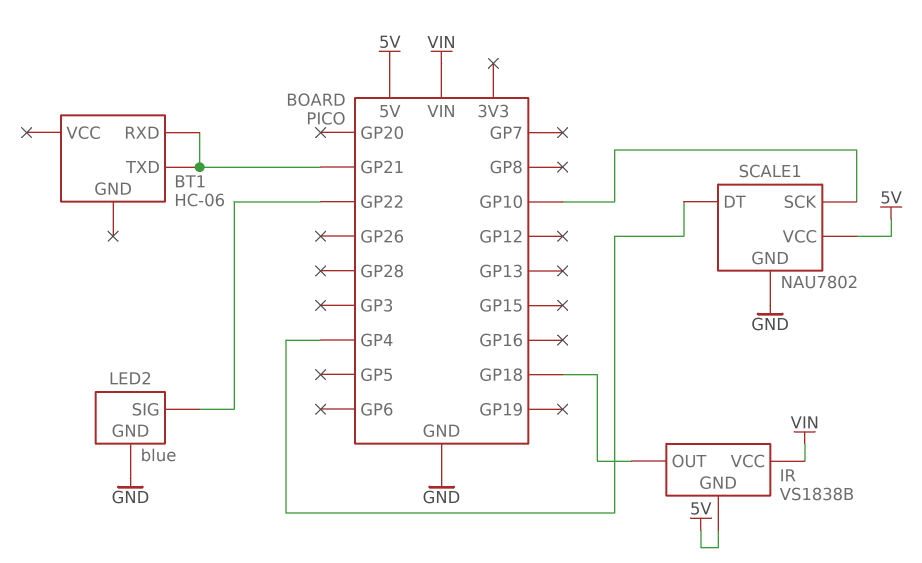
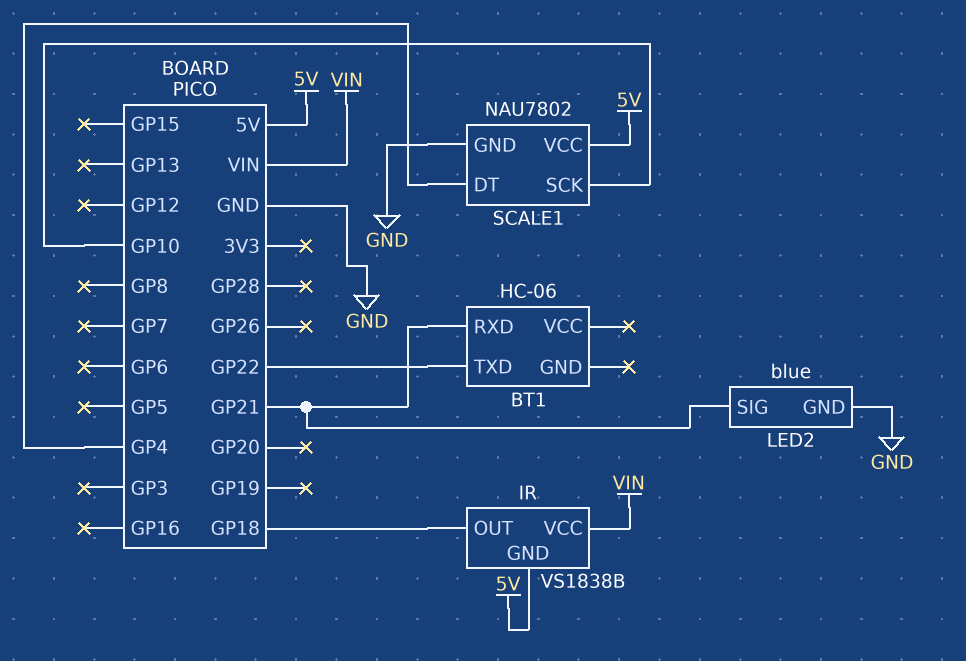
BT1 pin TXD: GP21 -> GP22
LED2 pin SIG: GP22 -> GP21

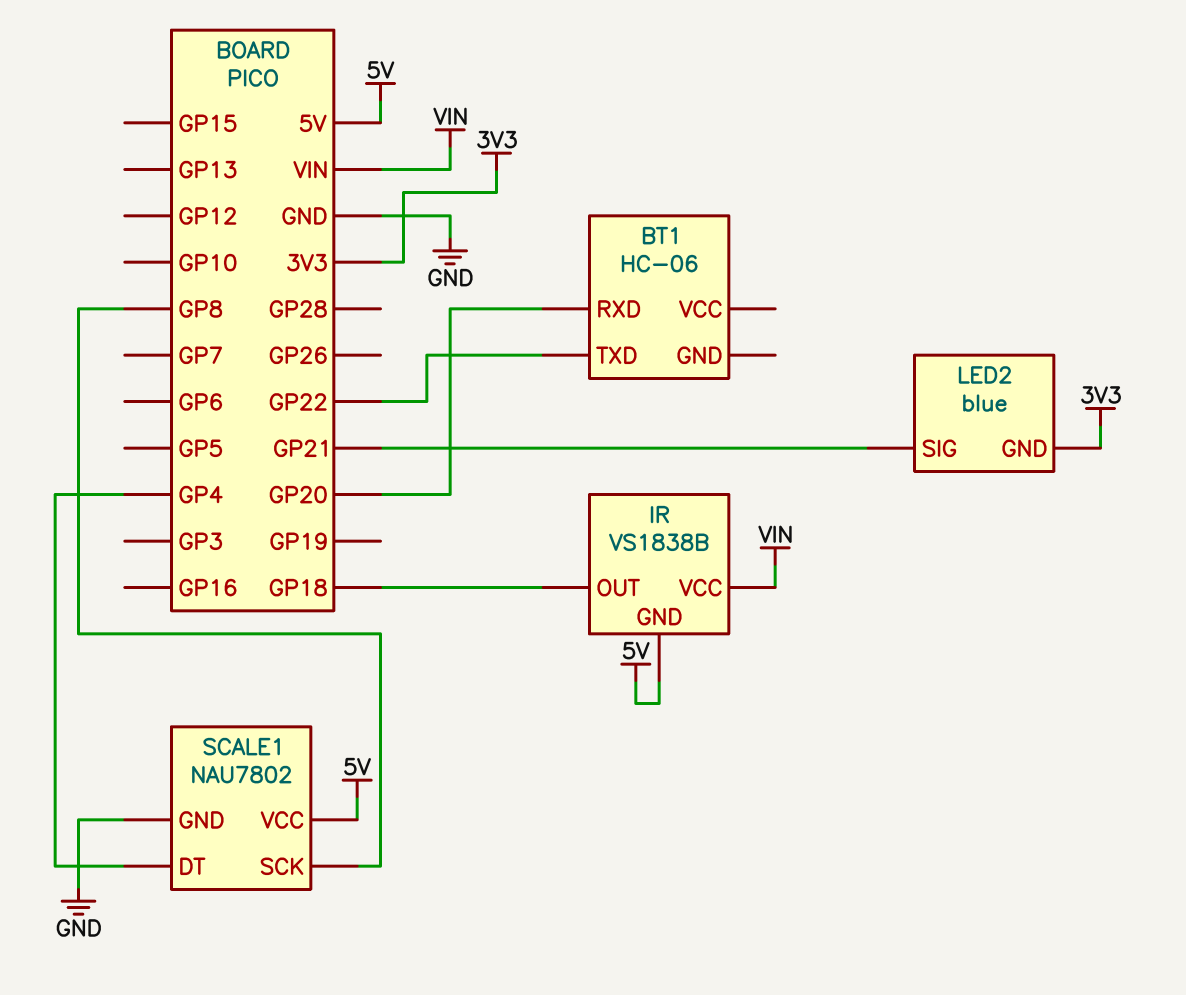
BT1 pin RXD: GP21 -> GP20
LED2 pin GND: GND -> 3V3
SCALE1 pin SCK: GP10 -> GP8

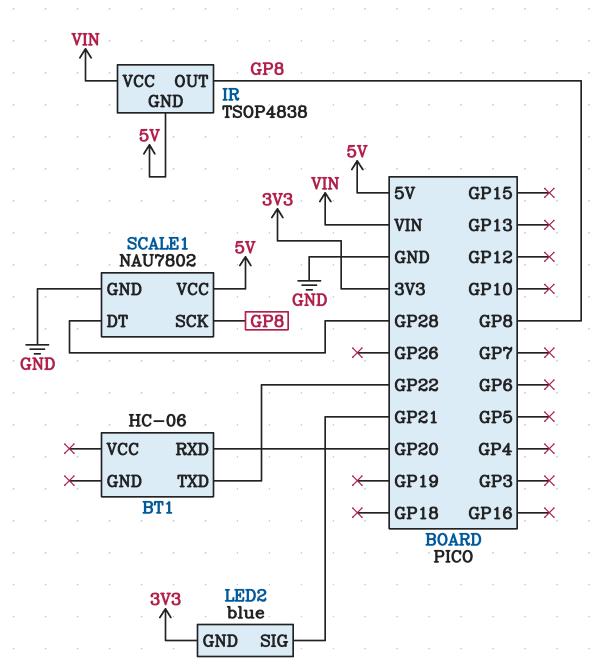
IR: VS1838B -> TSOP4838
IR pin OUT: GP18 -> GP8
SCALE1 pin DT: GP4 -> GP28

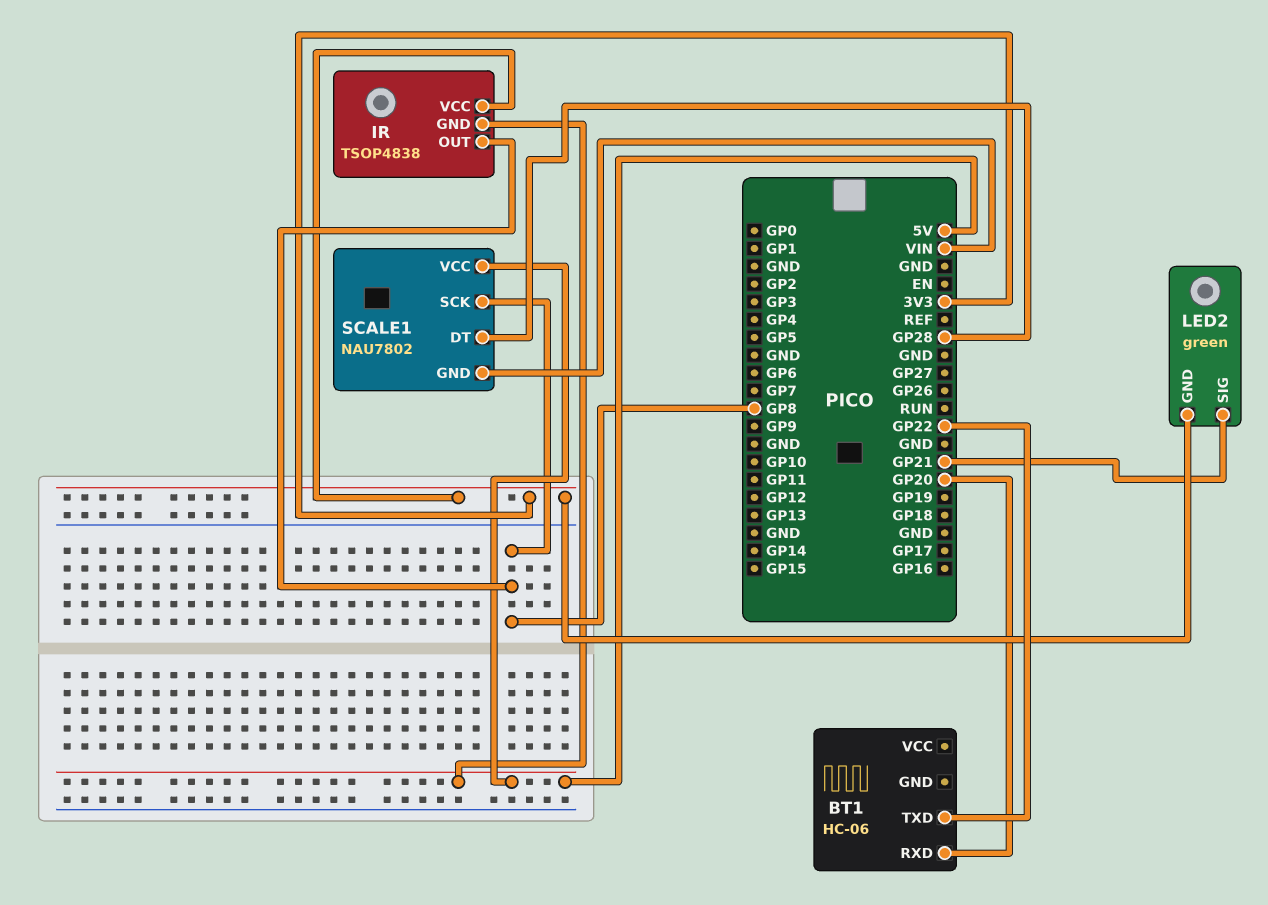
IR pin VCC: VIN -> 3V3
LED2: blue -> green
SCALE1 pin GND: GND -> VIN

